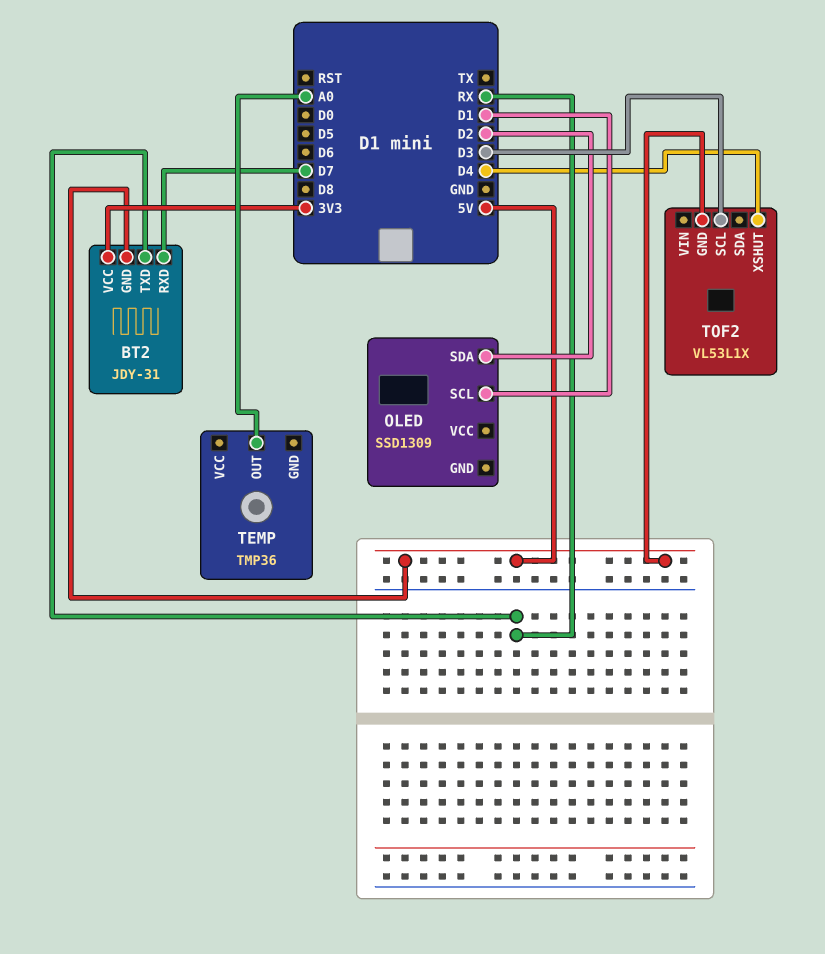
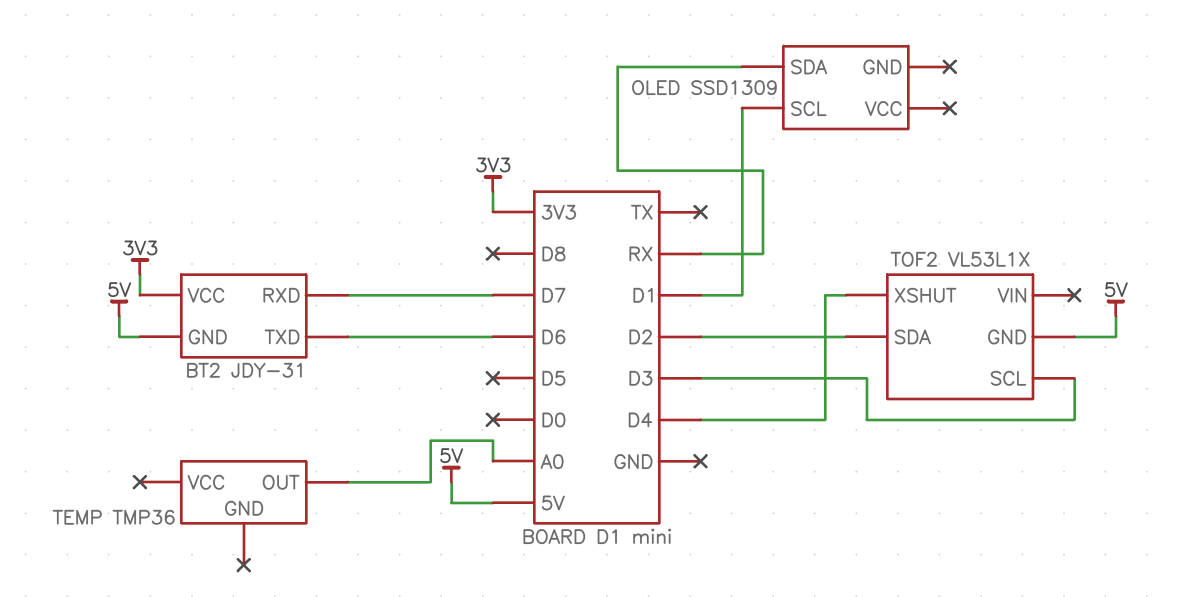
BT2 pin TXD: RX -> D6
OLED pin SDA: D2 -> RX
TOF2 pin SDA: none -> D2

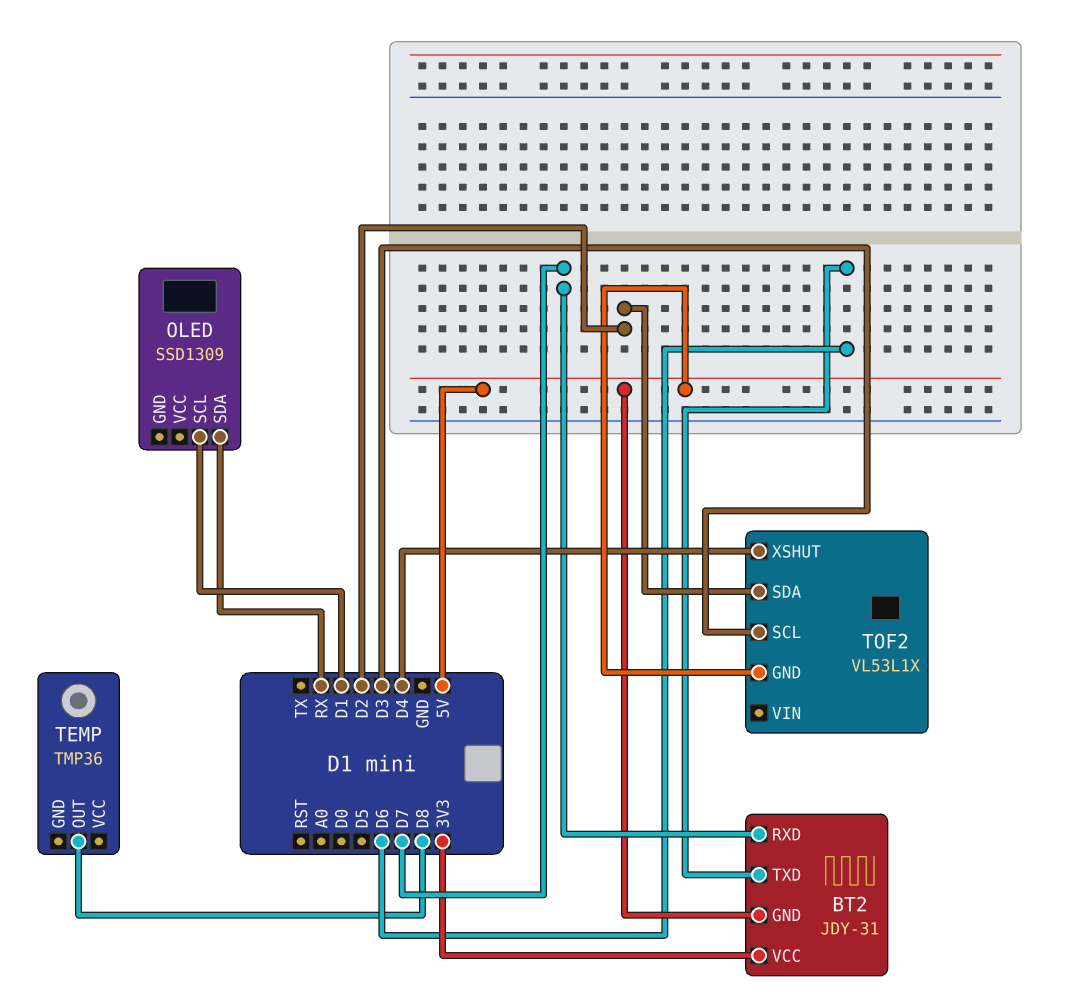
TEMP pin OUT: A0 -> D8

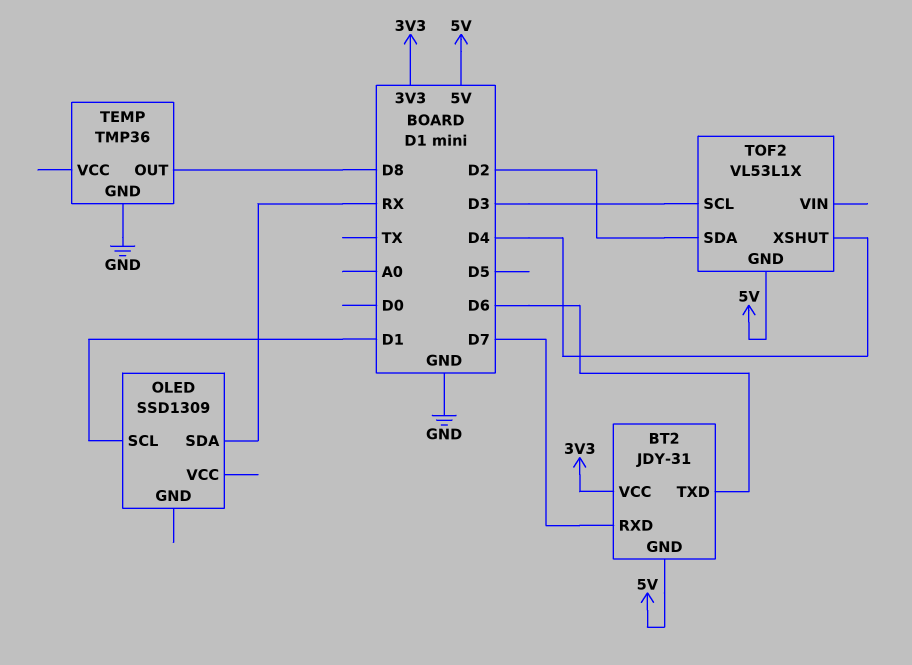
TEMP pin GND: none -> GND

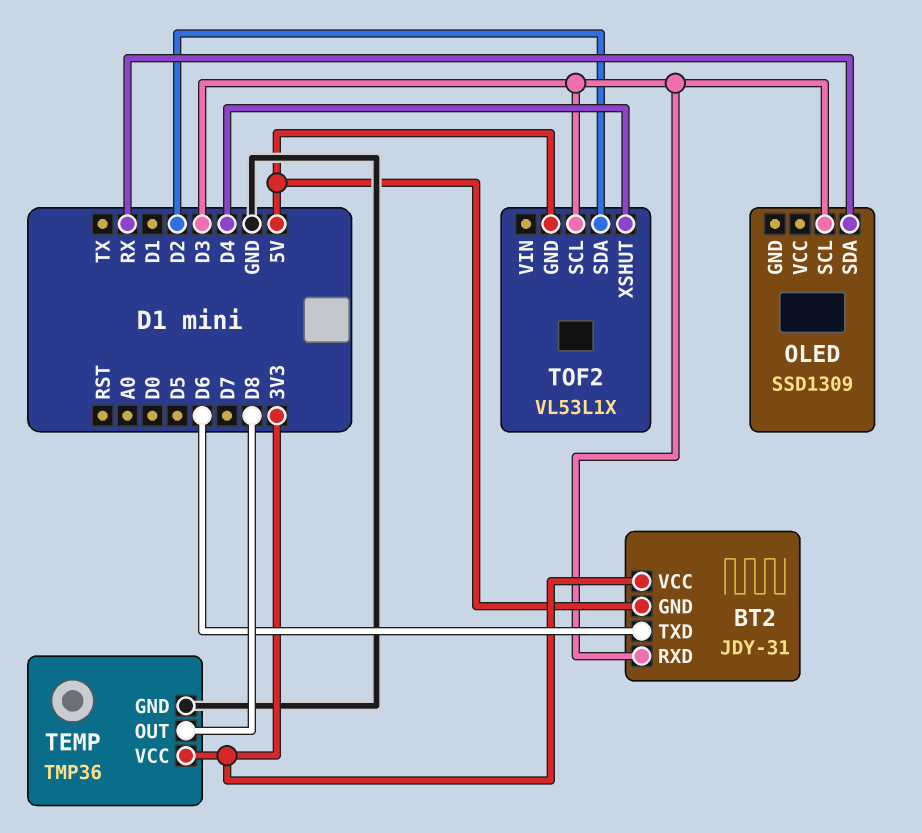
BT2 pin RXD: D7 -> D3
OLED pin SCL: D1 -> D3
TEMP pin VCC: none -> 3V3

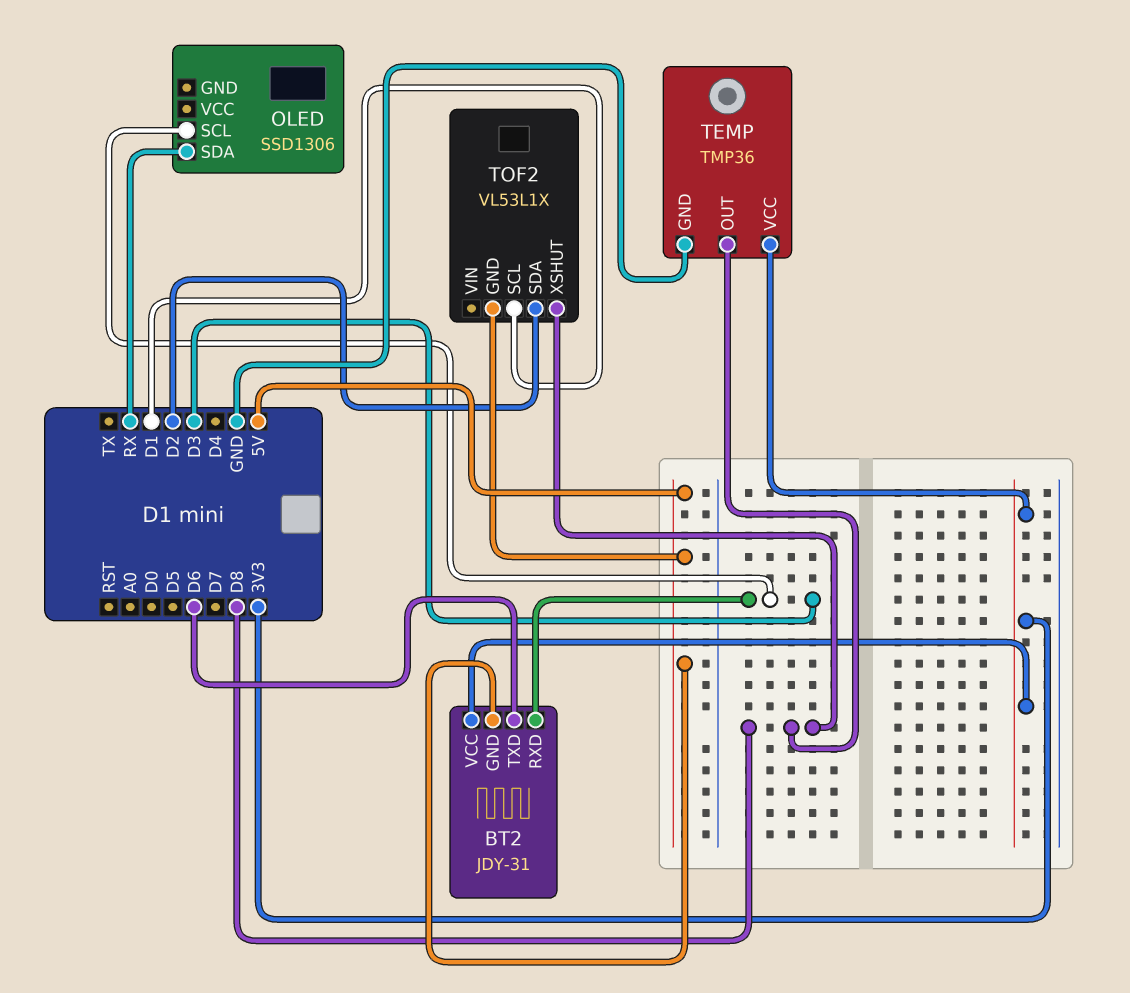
OLED: SSD1309 -> SSD1306
TOF2 pin SCL: D3 -> D1
TOF2 pin XSHUT: D4 -> D8

